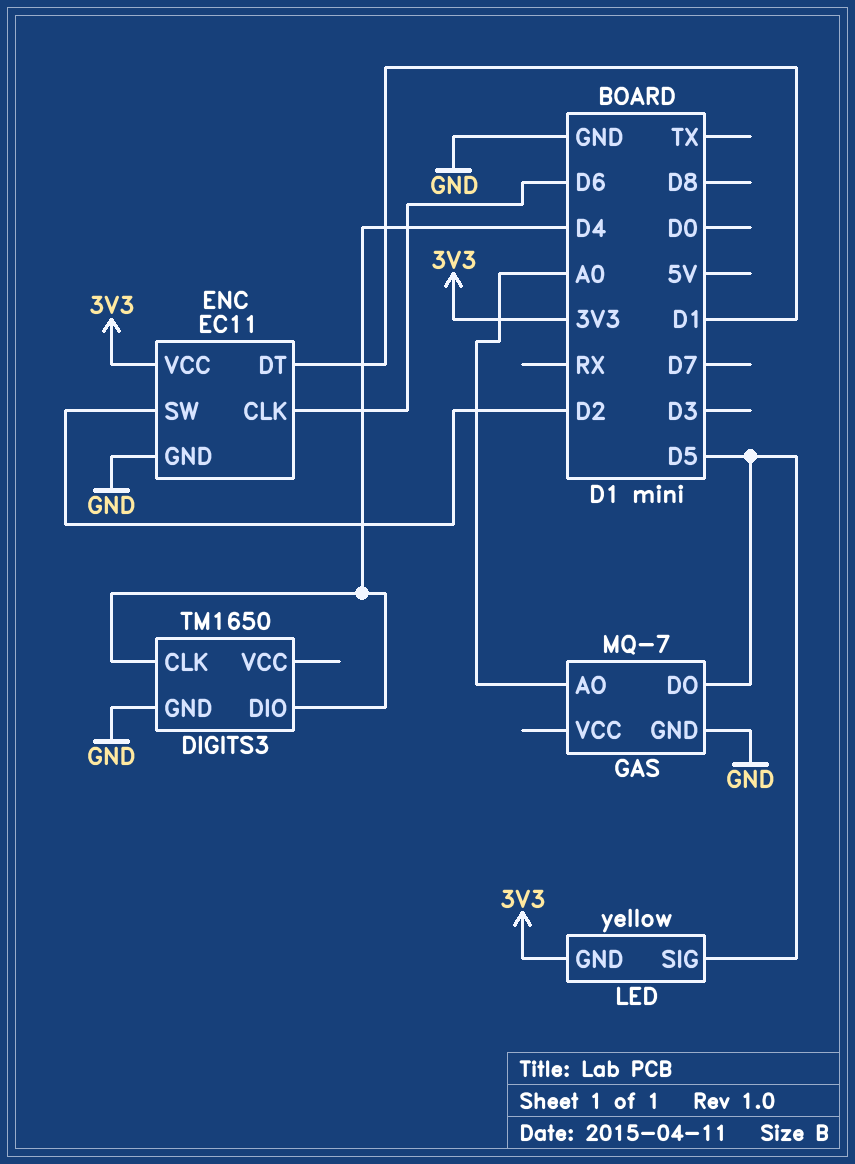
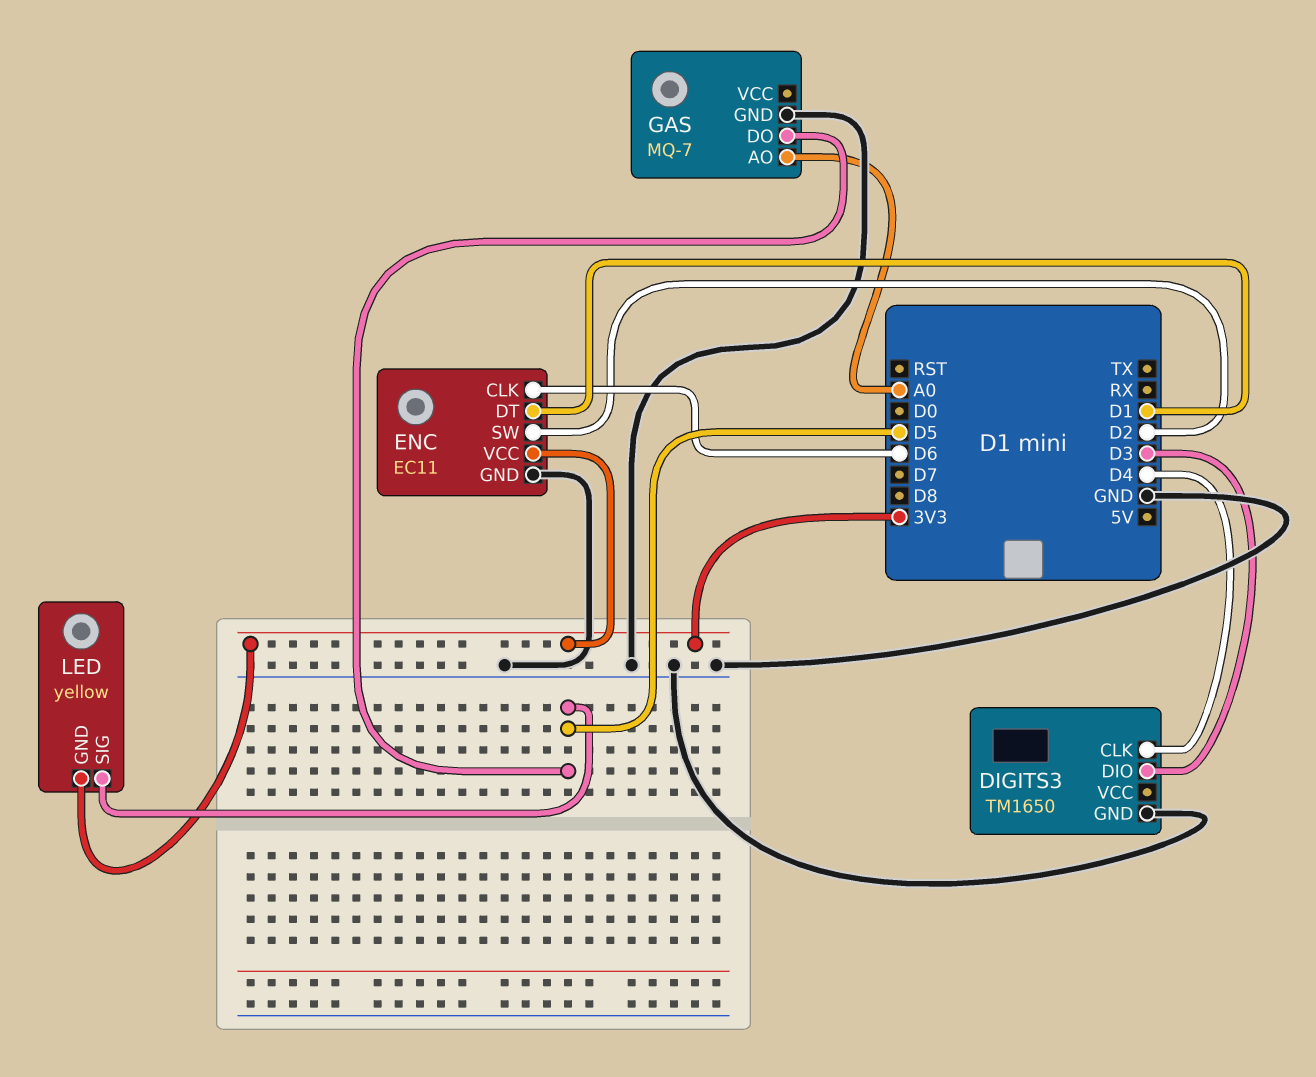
DIGITS3 pin DIO: D4 -> D3

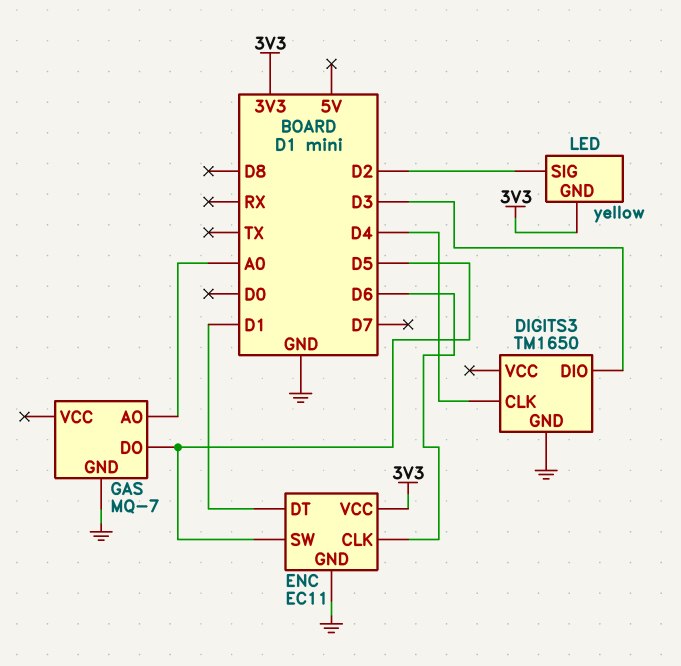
ENC pin SW: D2 -> D5
LED pin SIG: D5 -> D2

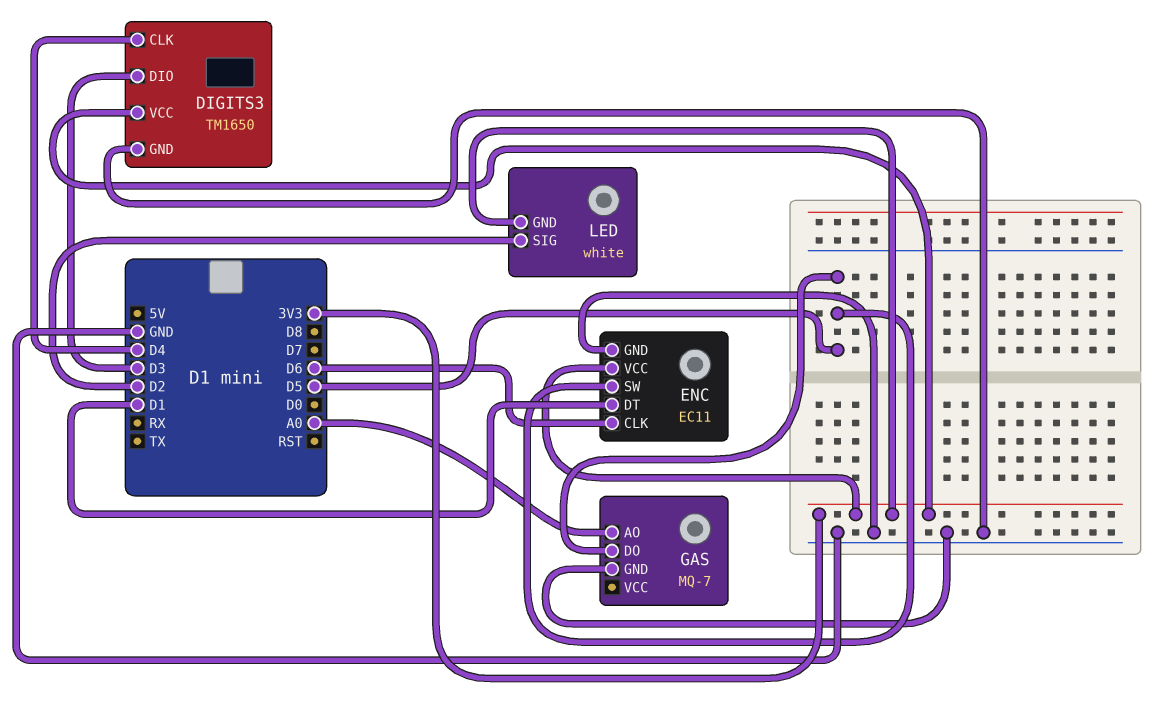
DIGITS3 pin VCC: none -> 3V3
LED: yellow -> white

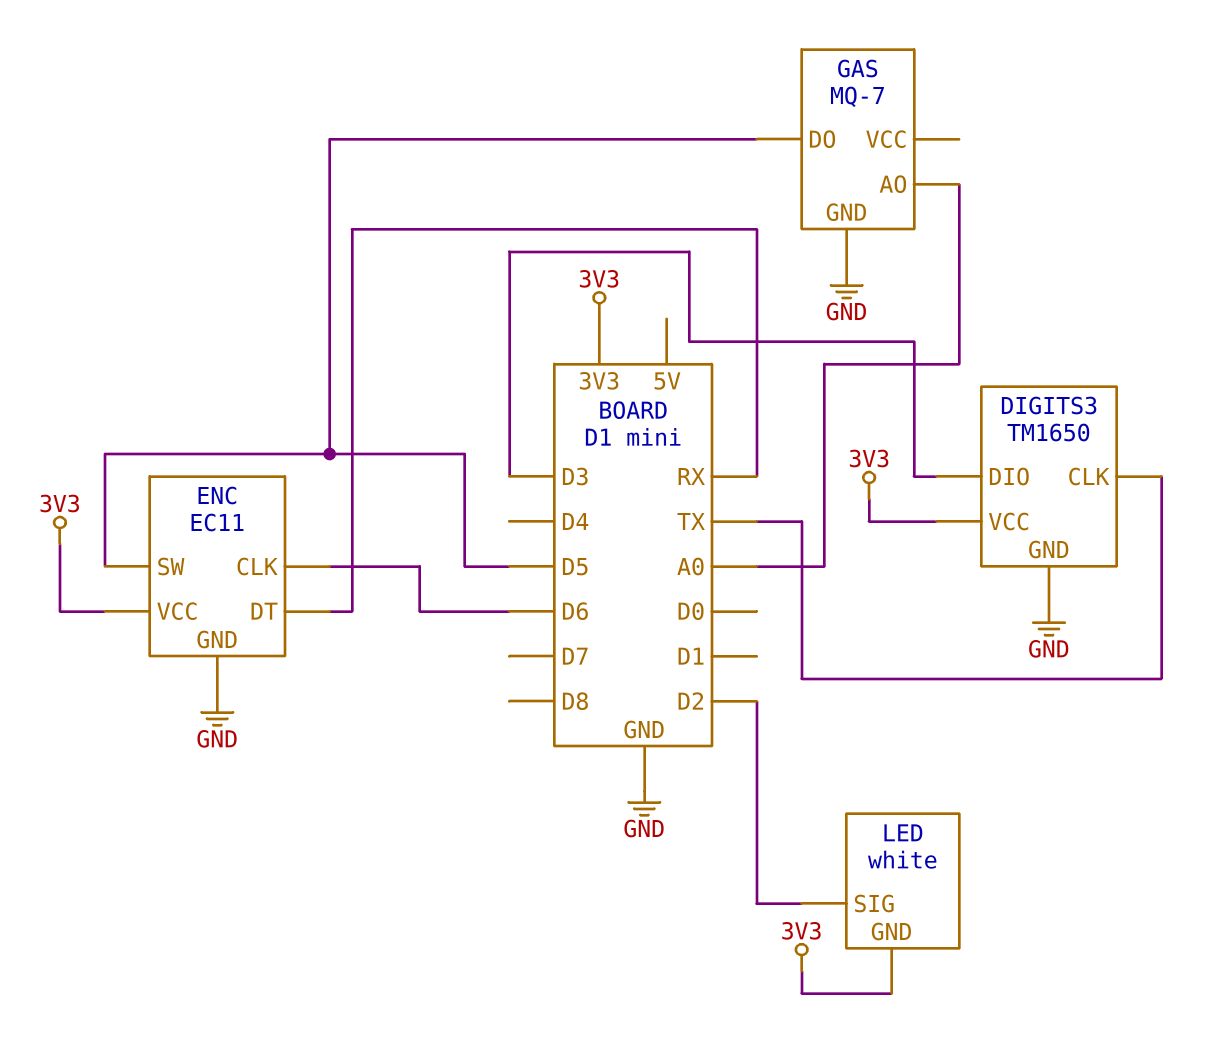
DIGITS3 pin CLK: D4 -> TX
ENC pin DT: D1 -> RX

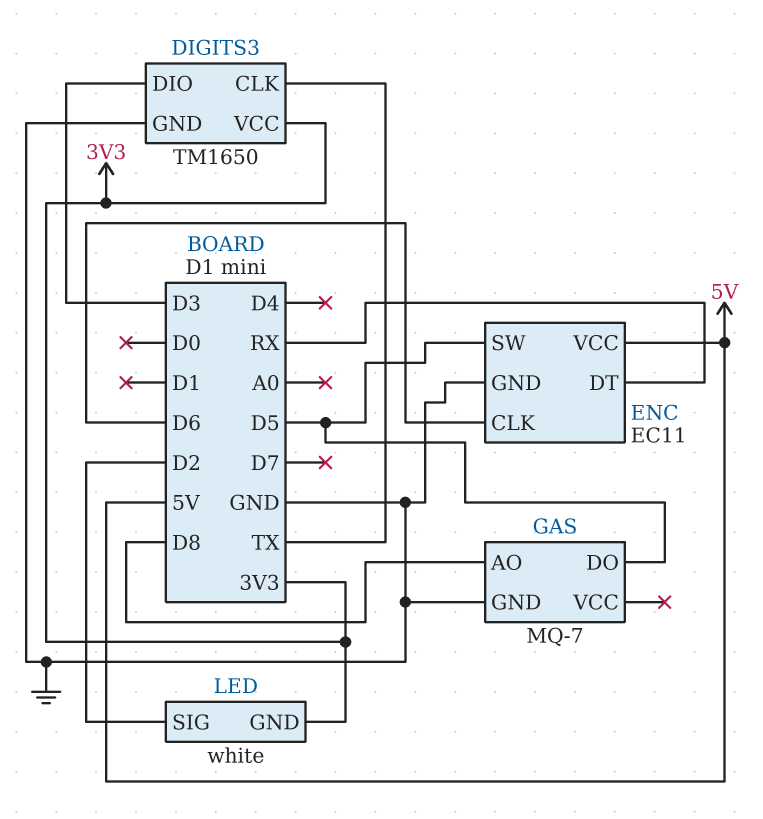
ENC pin VCC: 3V3 -> 5V
GAS pin AO: A0 -> D8

